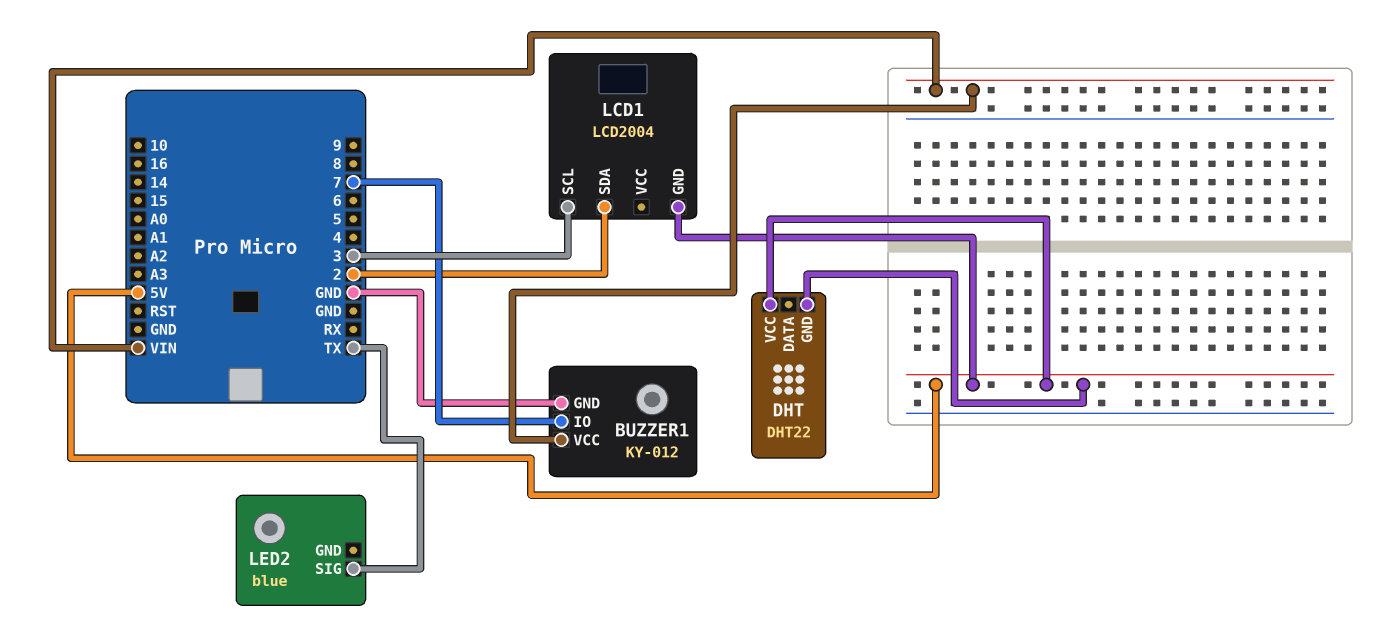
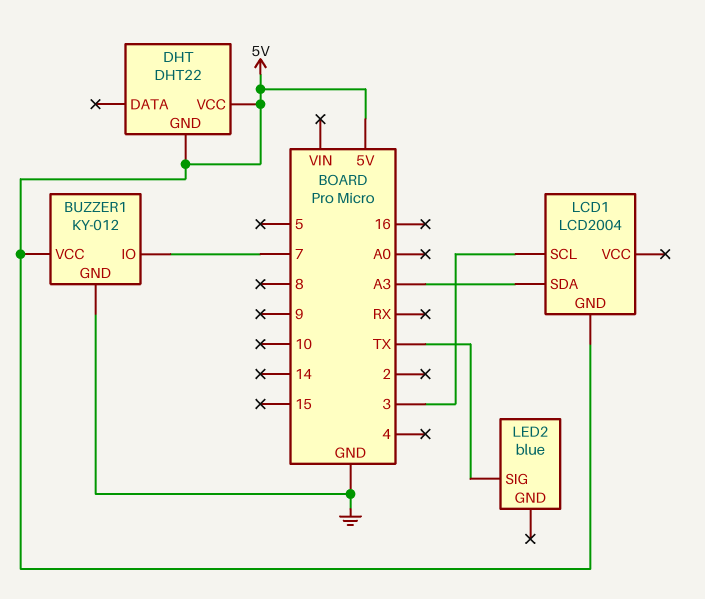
BUZZER1 pin VCC: VIN -> 5V
LCD1 pin SDA: 2 -> A3

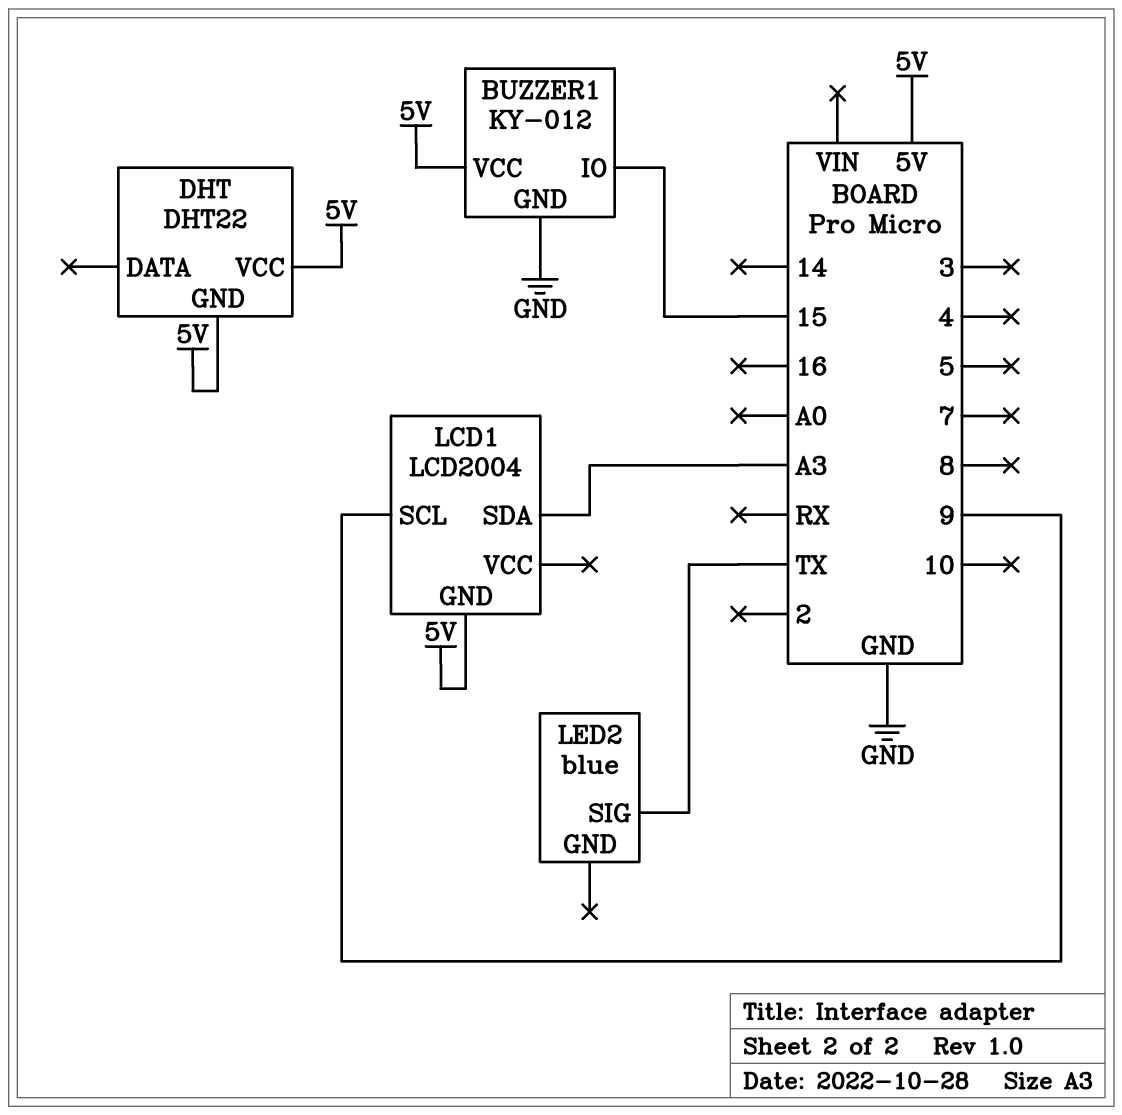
BUZZER1 pin IO: 7 -> 15
LCD1 pin SCL: 3 -> 9

